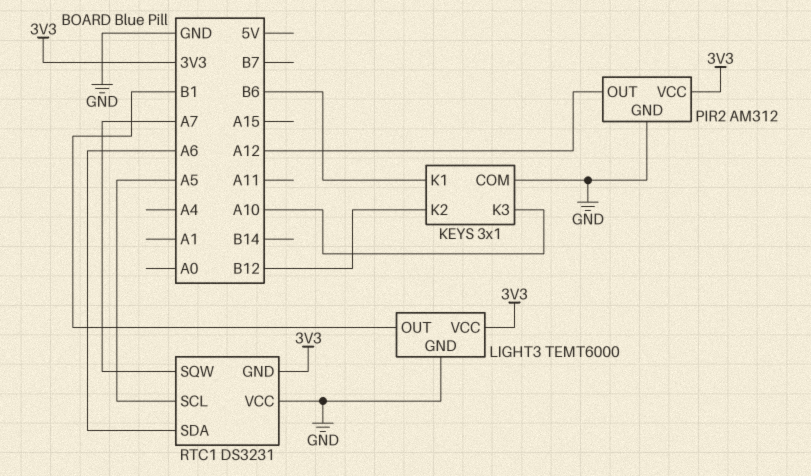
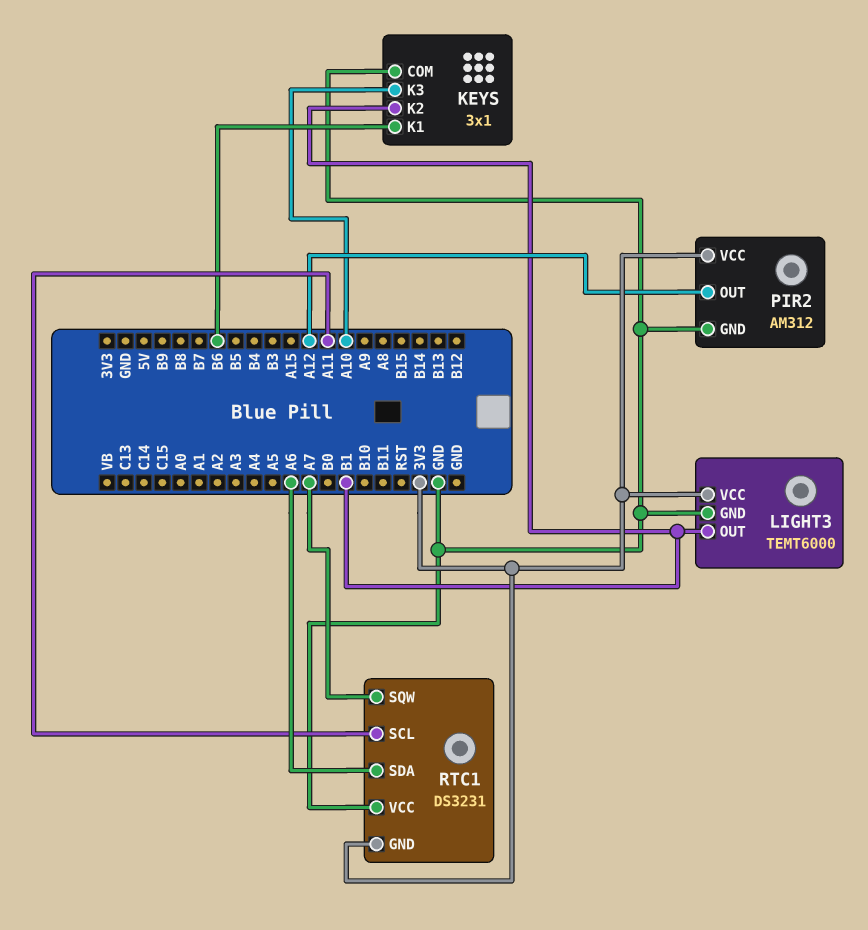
KEYS pin K2: B12 -> B1
RTC1 pin SCL: A5 -> A11

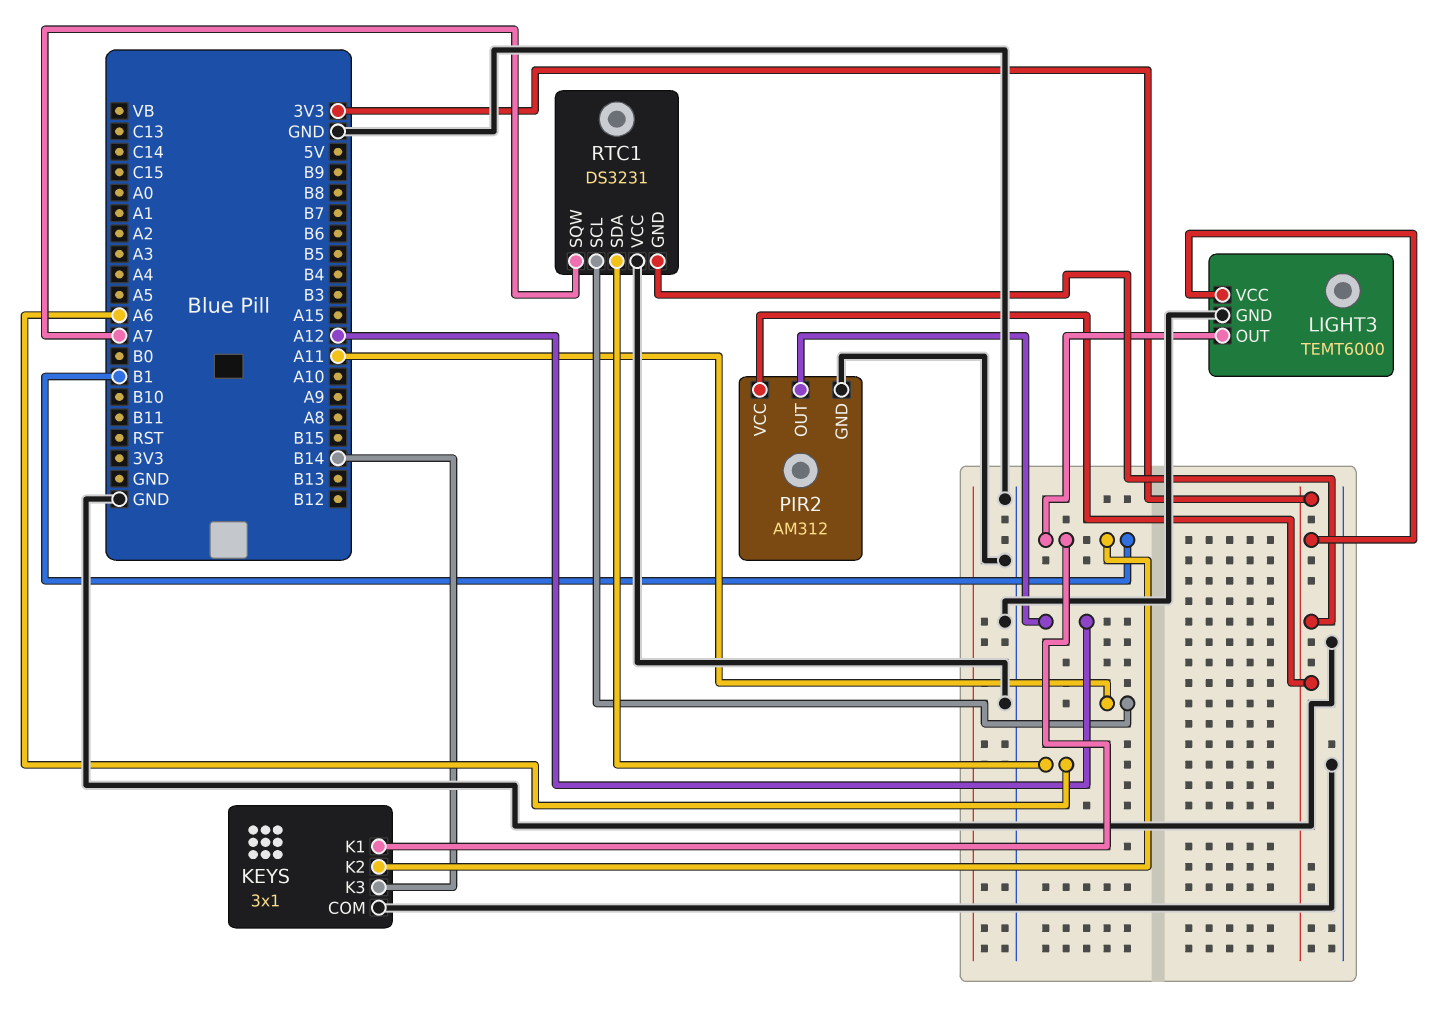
KEYS pin K1: B6 -> B1
KEYS pin K3: A10 -> B14

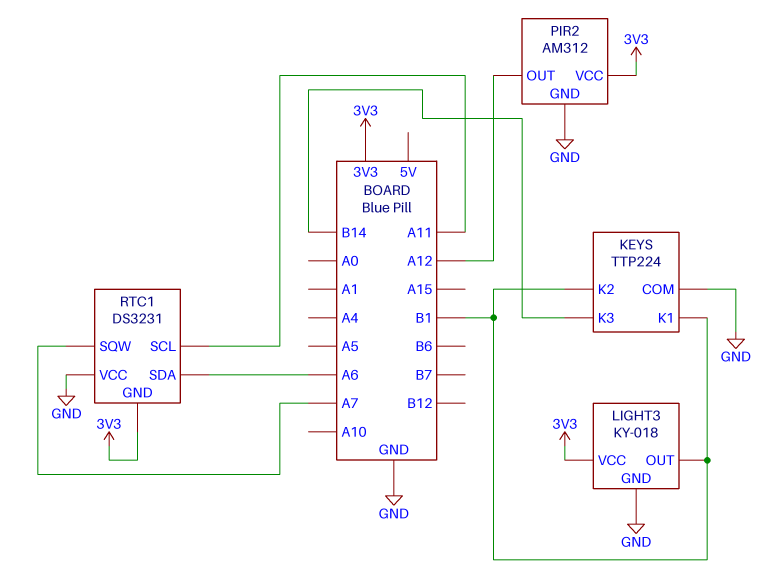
KEYS: 3x1 -> TTP224
LIGHT3: TEMT6000 -> KY-018

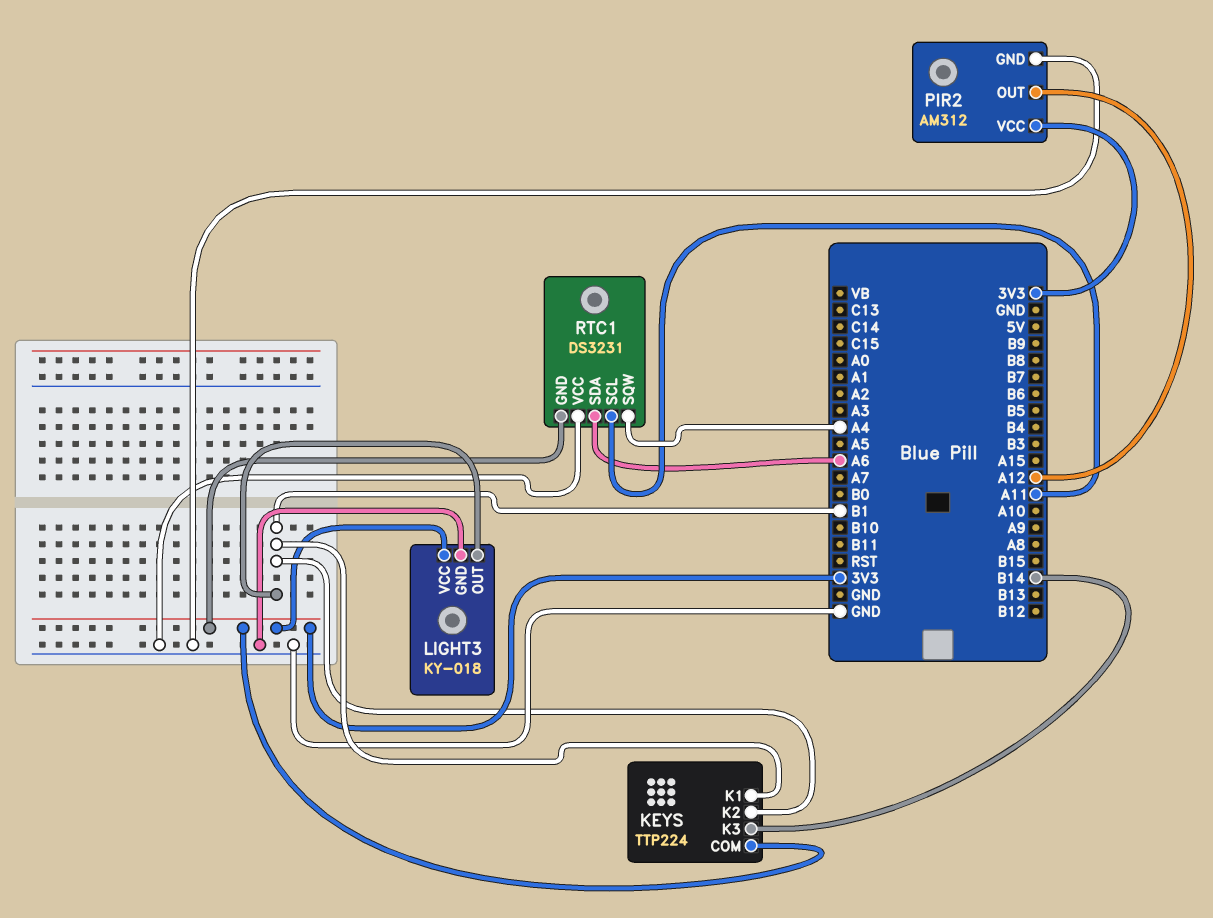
KEYS pin COM: GND -> 3V3
RTC1 pin SQW: A7 -> A4

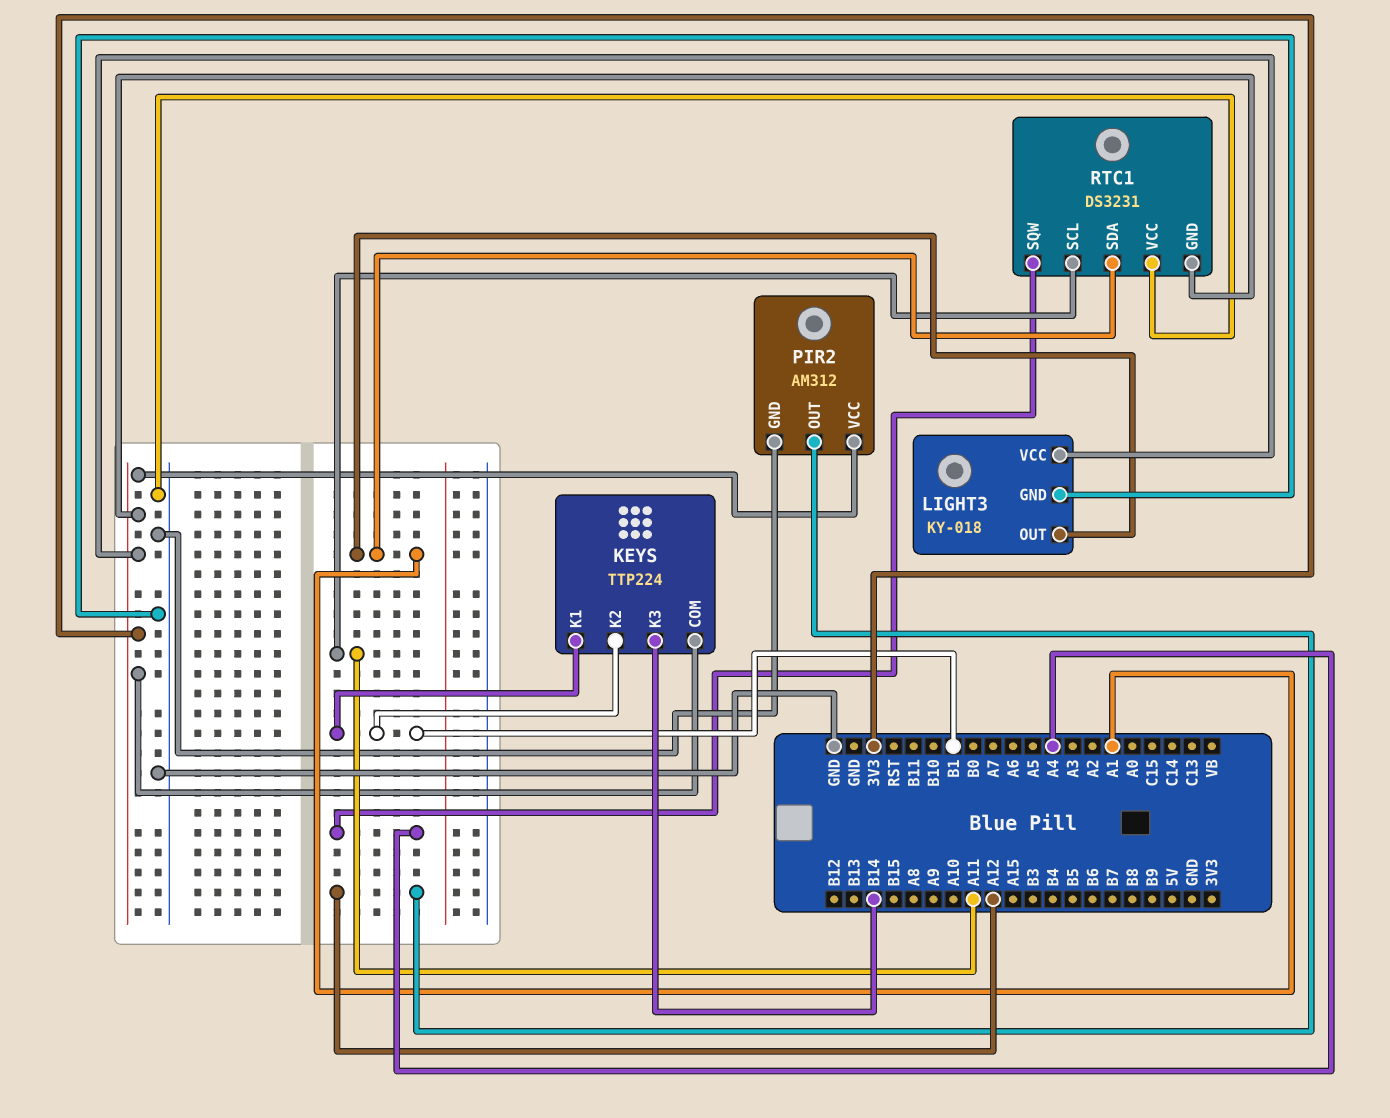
LIGHT3 pin OUT: B1 -> A1
RTC1 pin SDA: A6 -> A1

